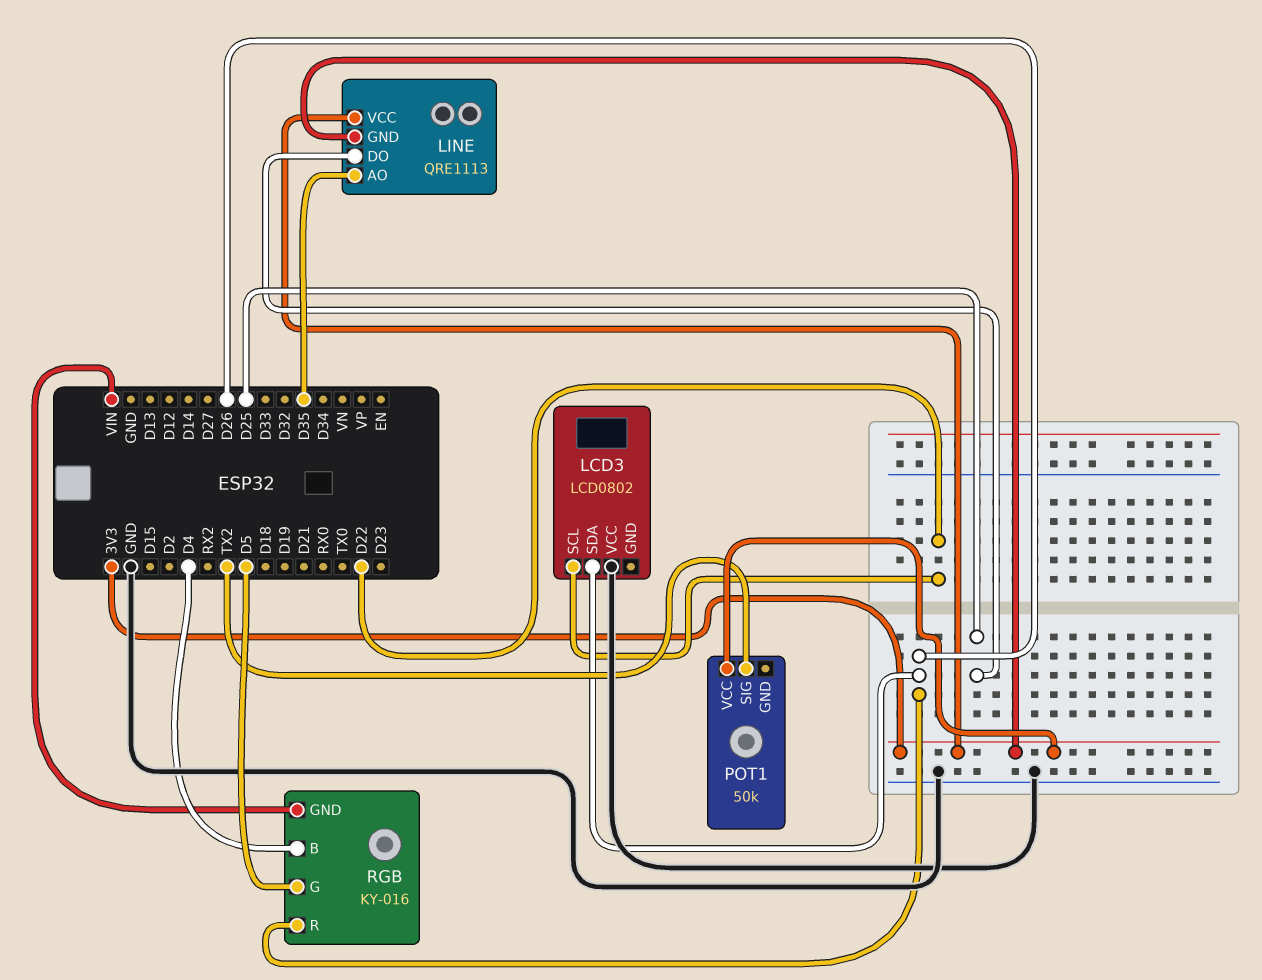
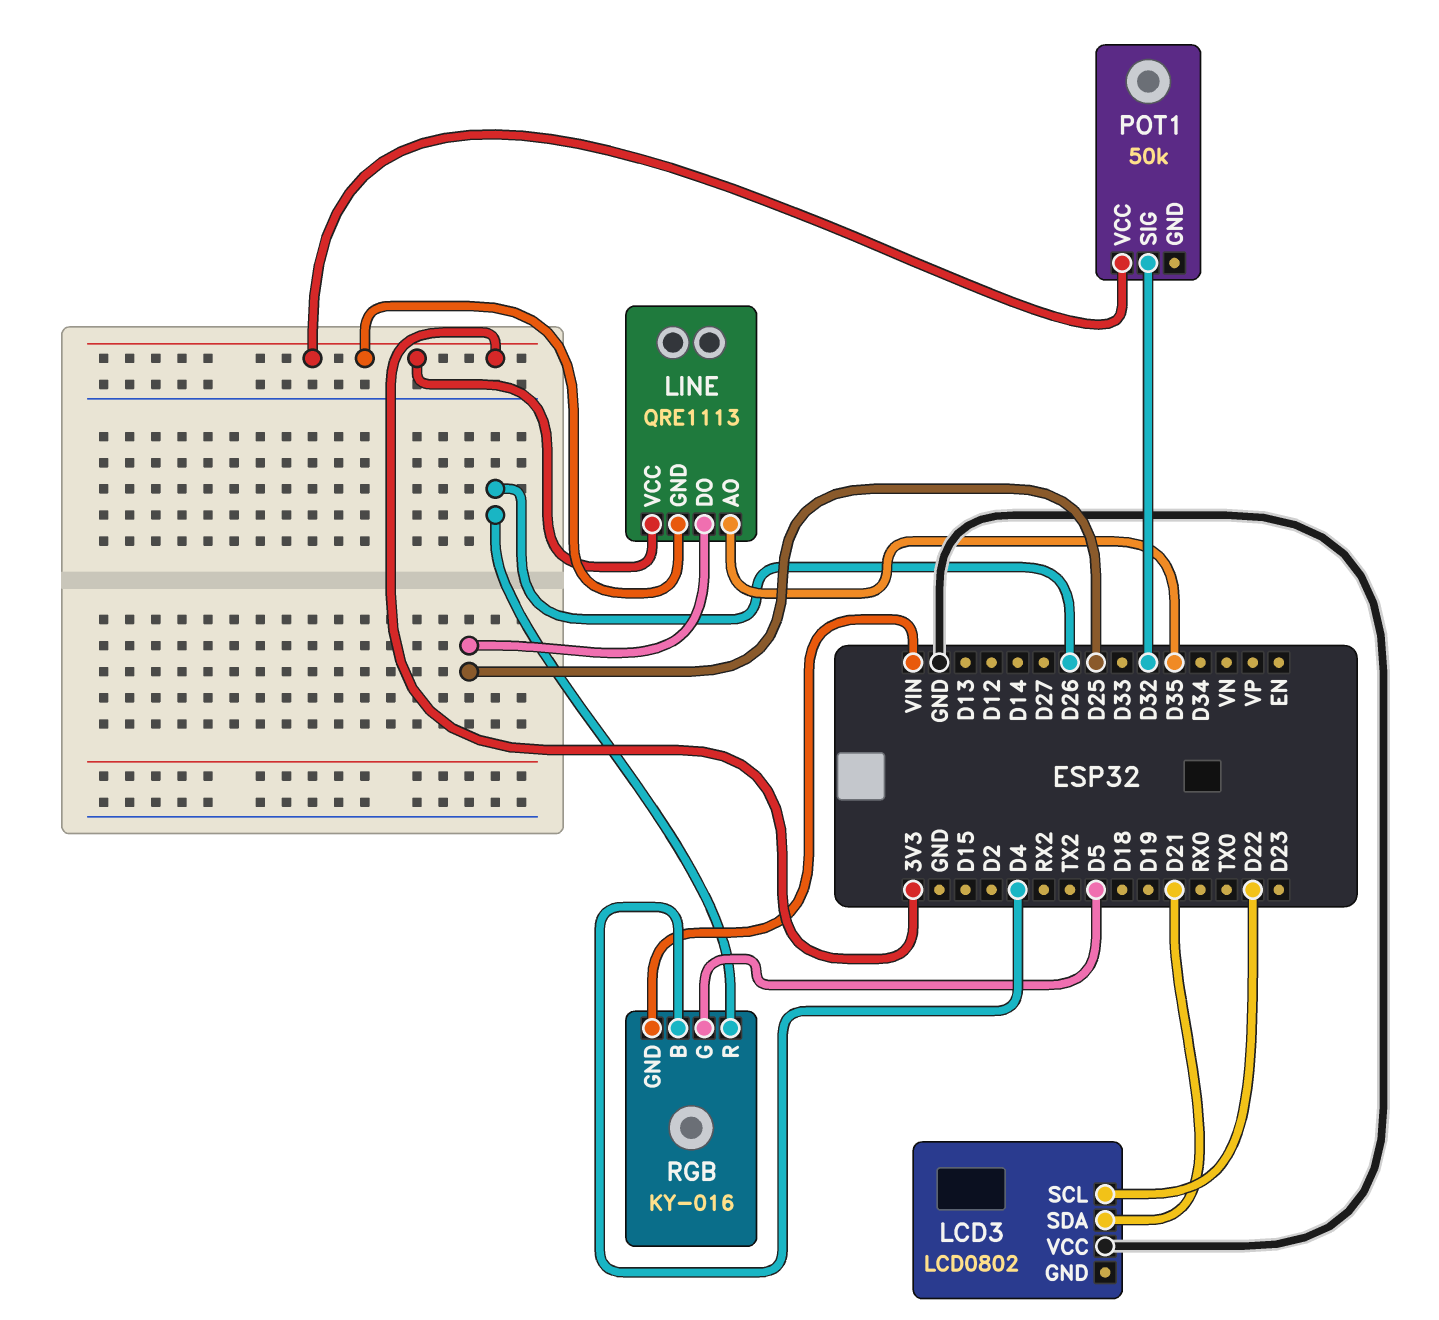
LCD3 pin SDA: D26 -> D21
POT1 pin SIG: TX2 -> D32

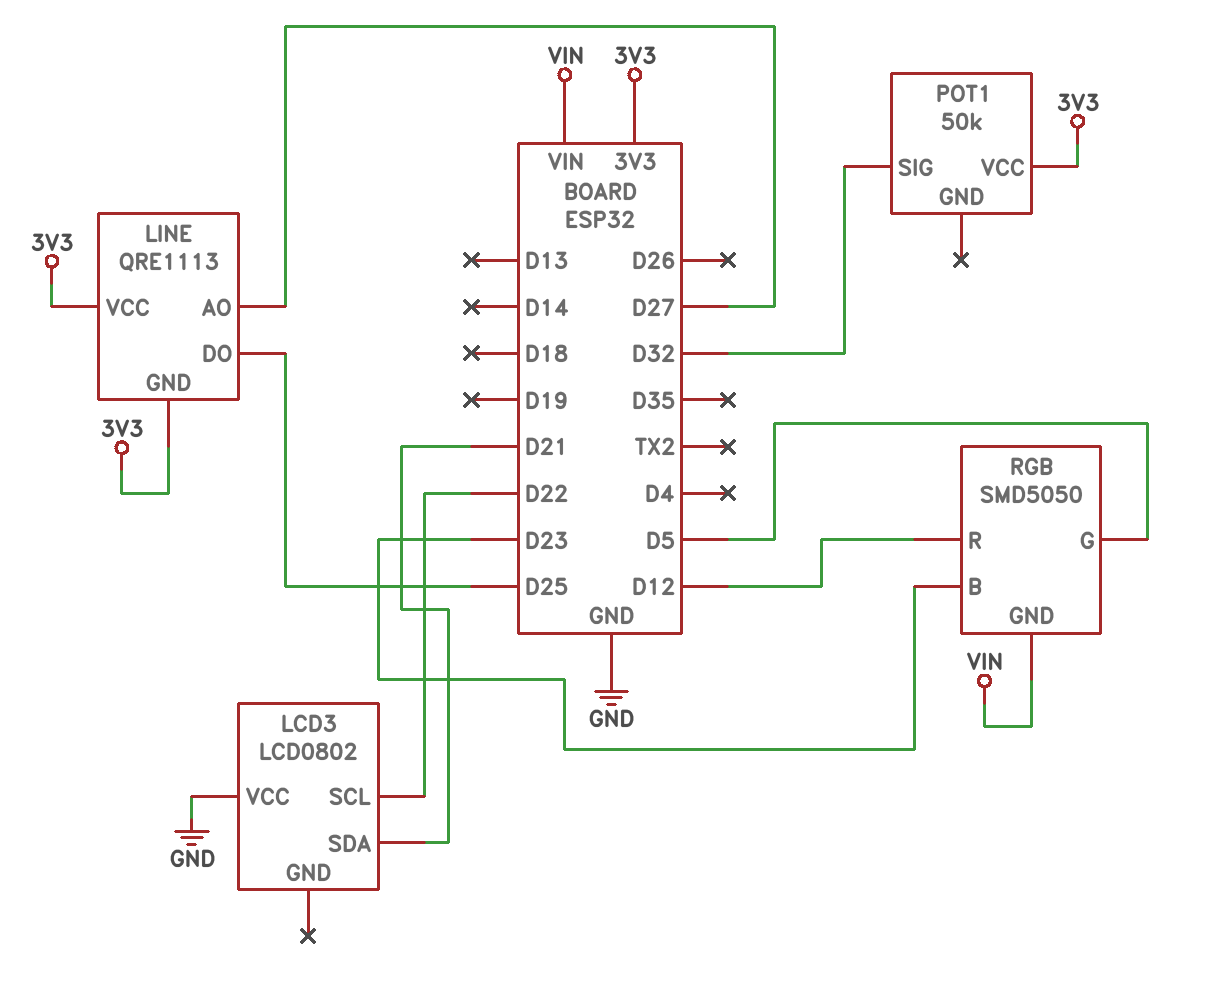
LINE pin AO: D35 -> D27
RGB: KY-016 -> SMD5050
RGB pin B: D4 -> D23
RGB pin R: D26 -> D12

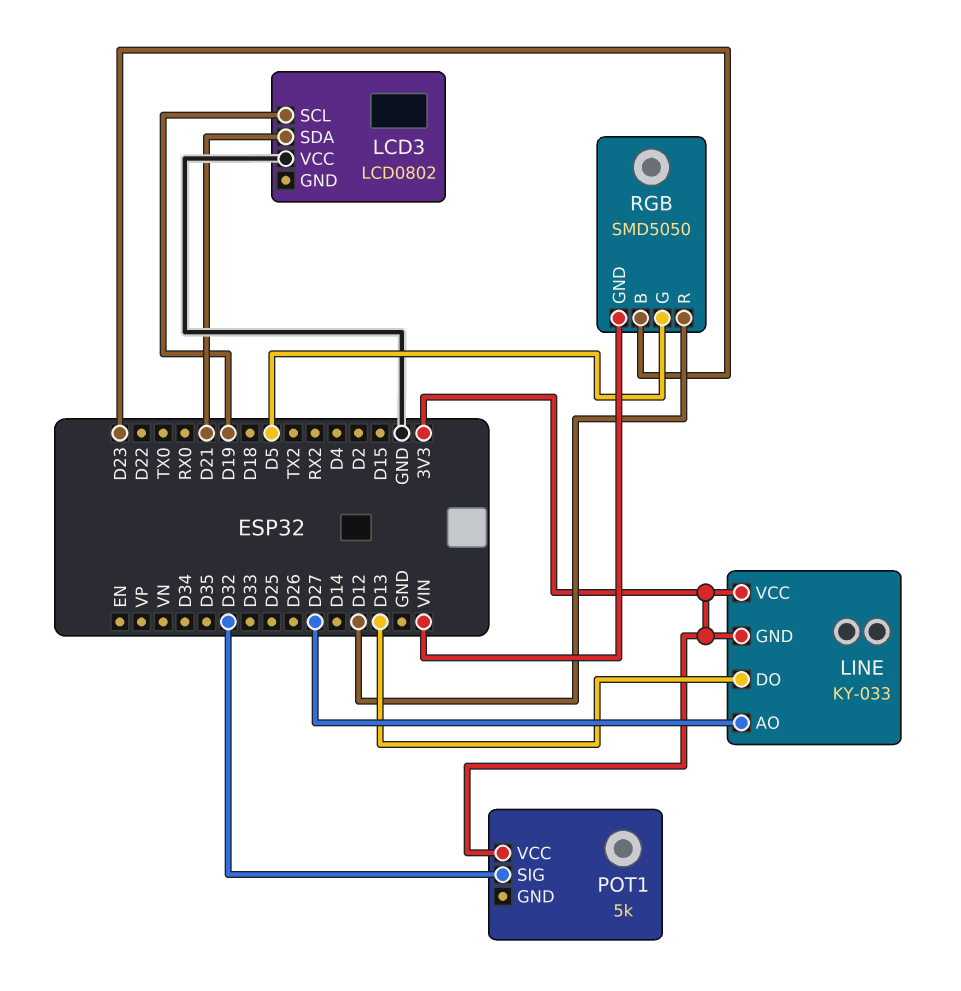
LCD3 pin SCL: D22 -> D19
LINE: QRE1113 -> KY-033
LINE pin DO: D25 -> D13
POT1: 50k -> 5k

